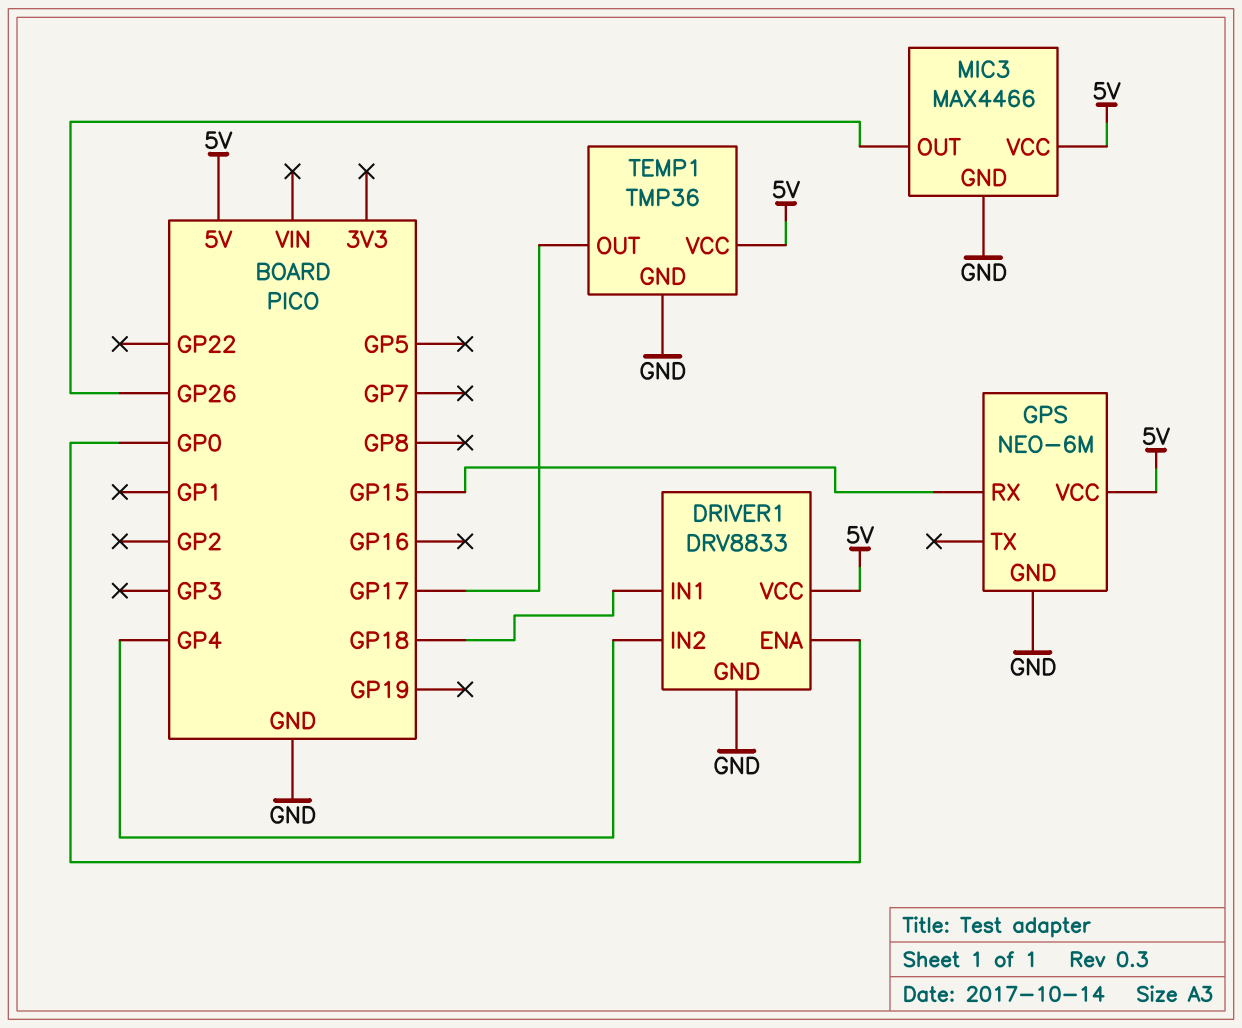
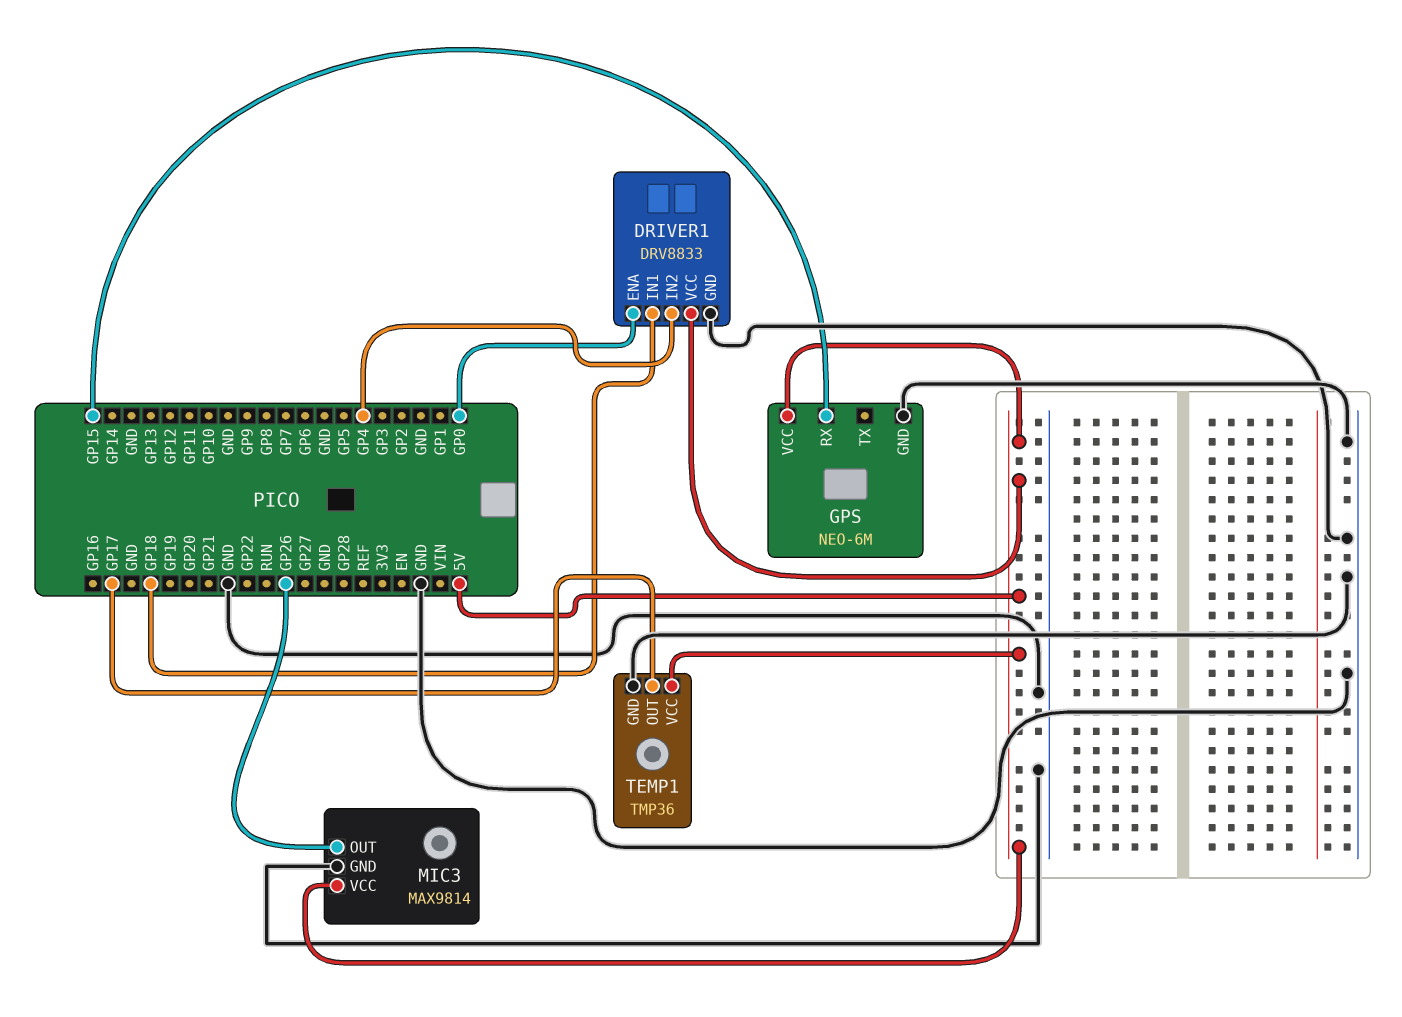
MIC3: MAX4466 -> MAX9814

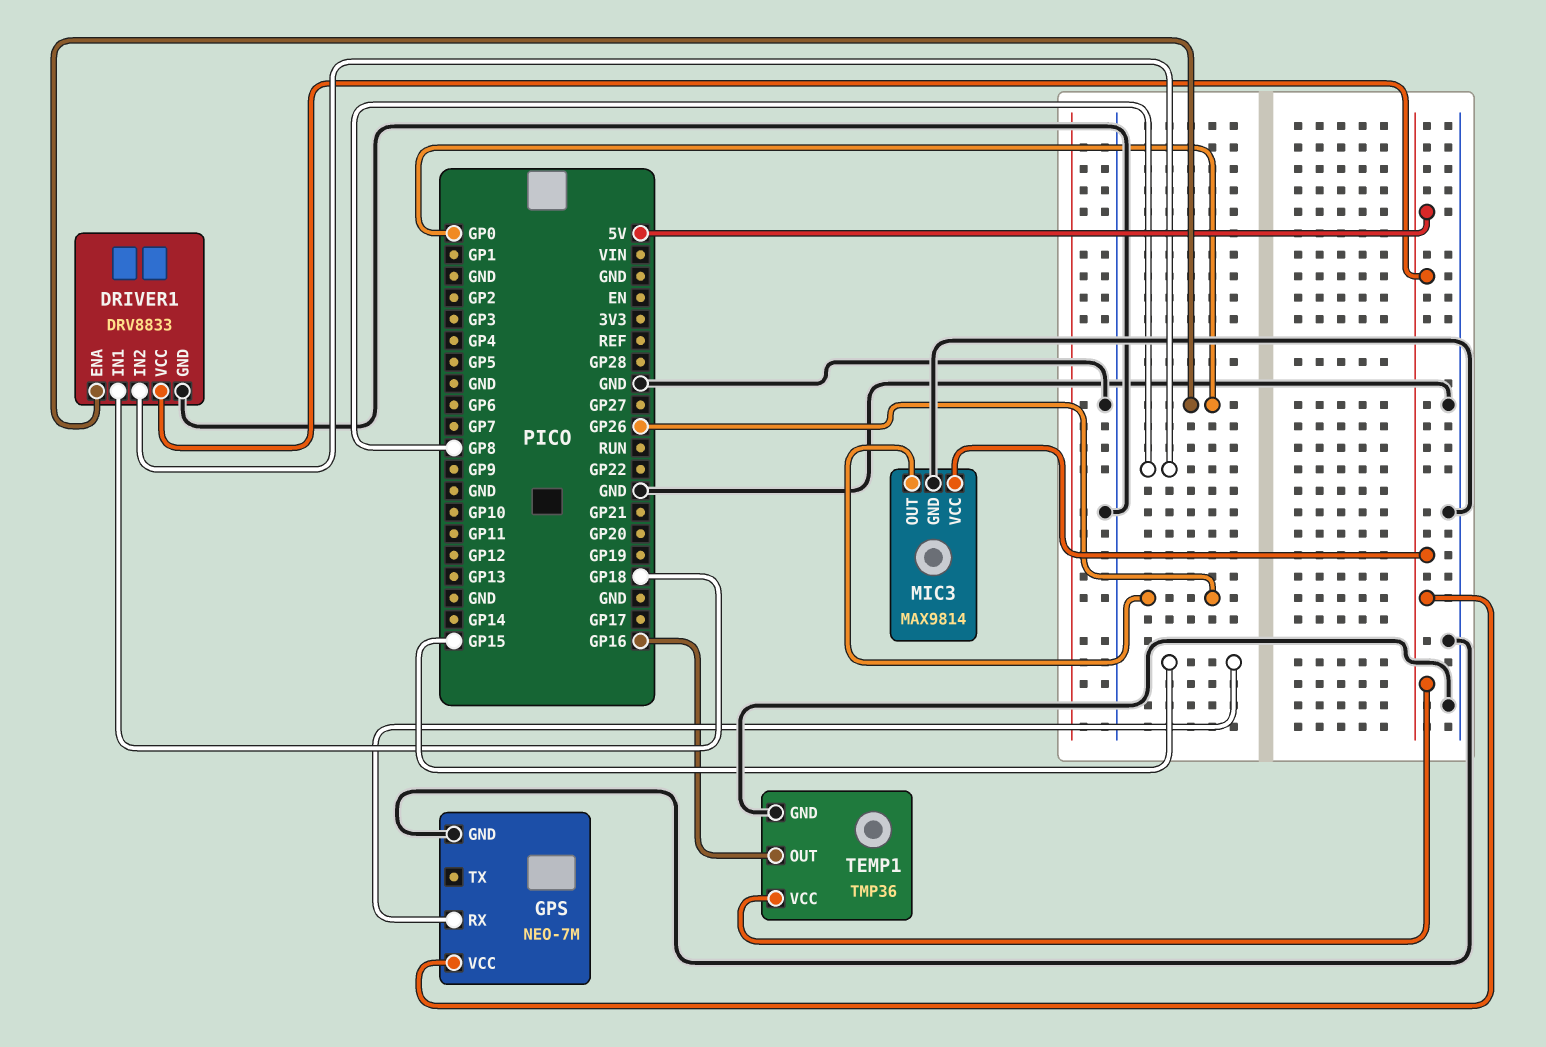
DRIVER1 pin IN2: GP4 -> GP8
GPS: NEO-6M -> NEO-7M
TEMP1 pin OUT: GP17 -> GP16

